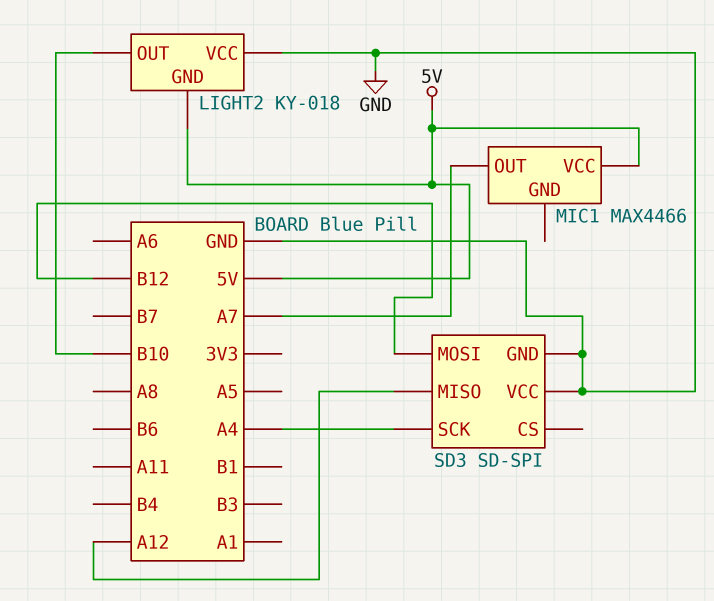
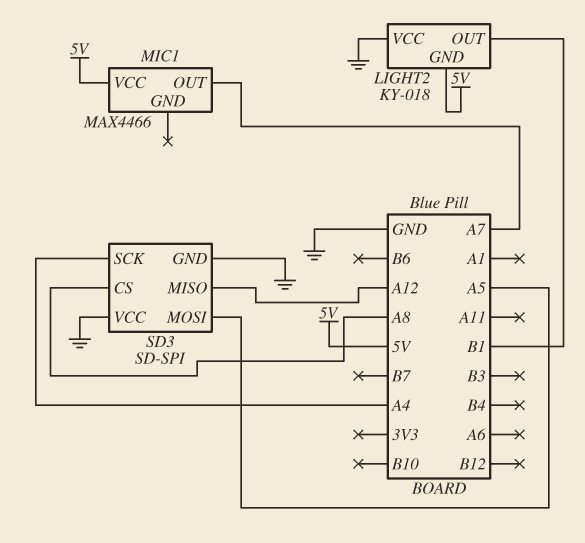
LIGHT2 pin OUT: B10 -> B1
SD3 pin CS: none -> A8
SD3 pin MOSI: B12 -> A5

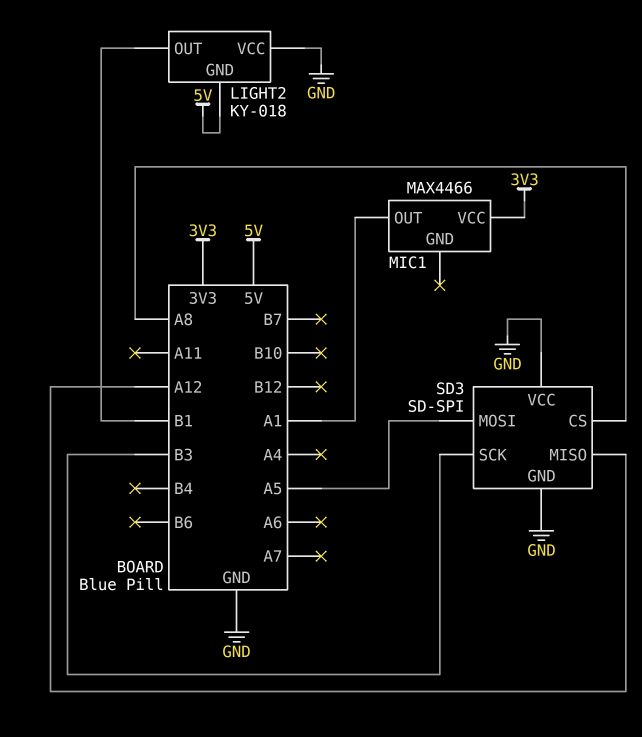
MIC1 pin OUT: A7 -> A1
MIC1 pin VCC: 5V -> 3V3
SD3 pin SCK: A4 -> B3

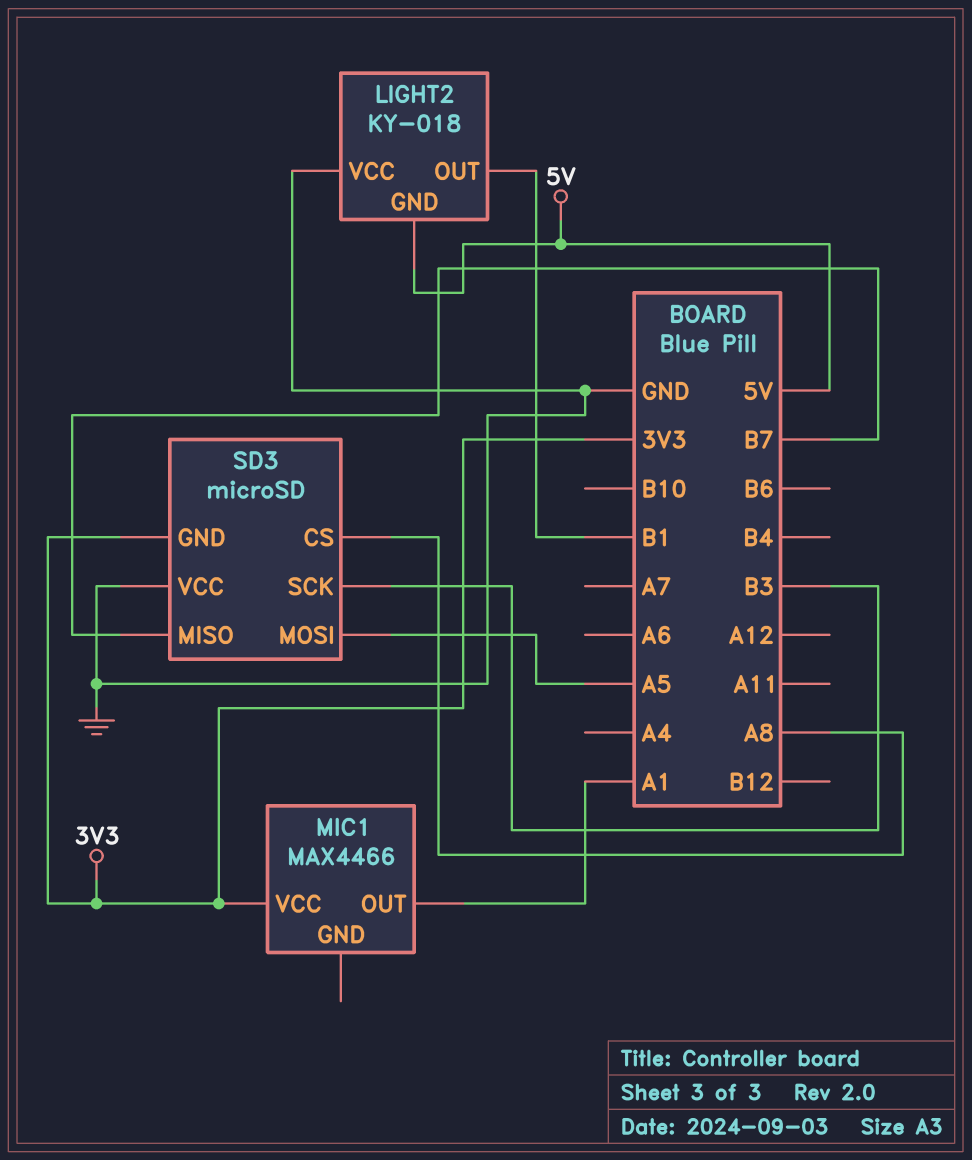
SD3: SD-SPI -> microSD
SD3 pin GND: GND -> 3V3
SD3 pin MISO: A12 -> B7

